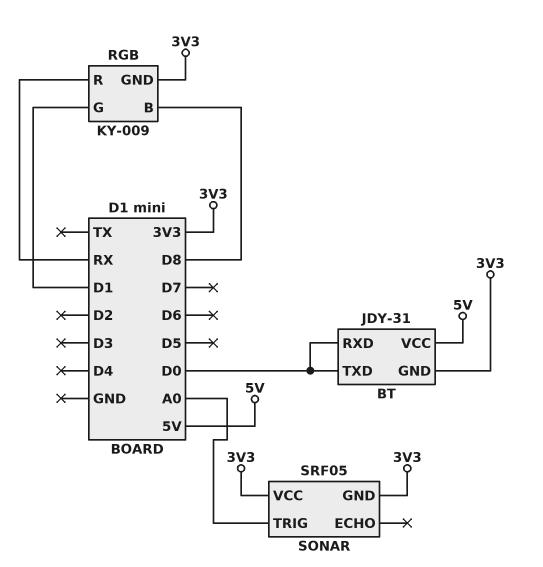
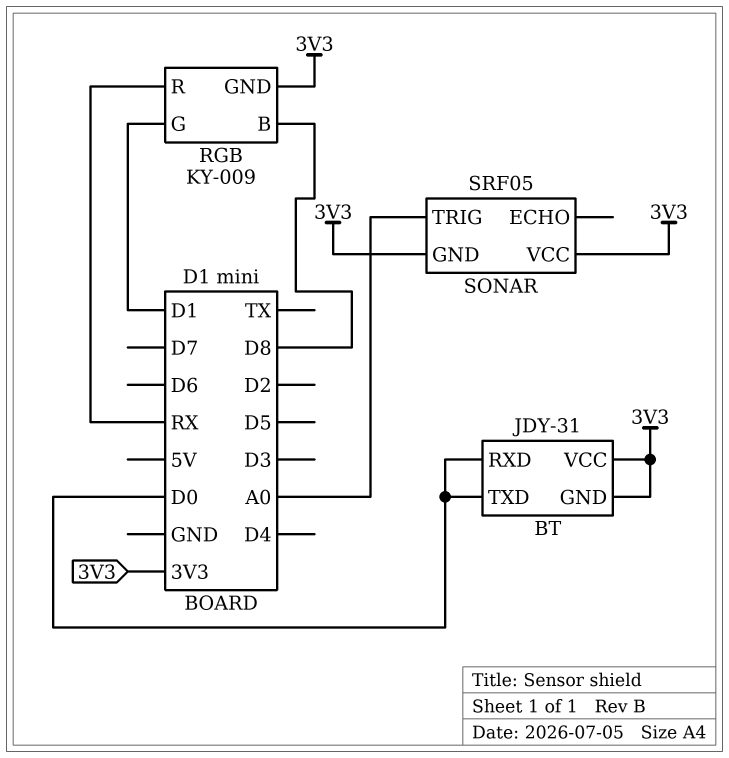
BT pin VCC: 5V -> 3V3

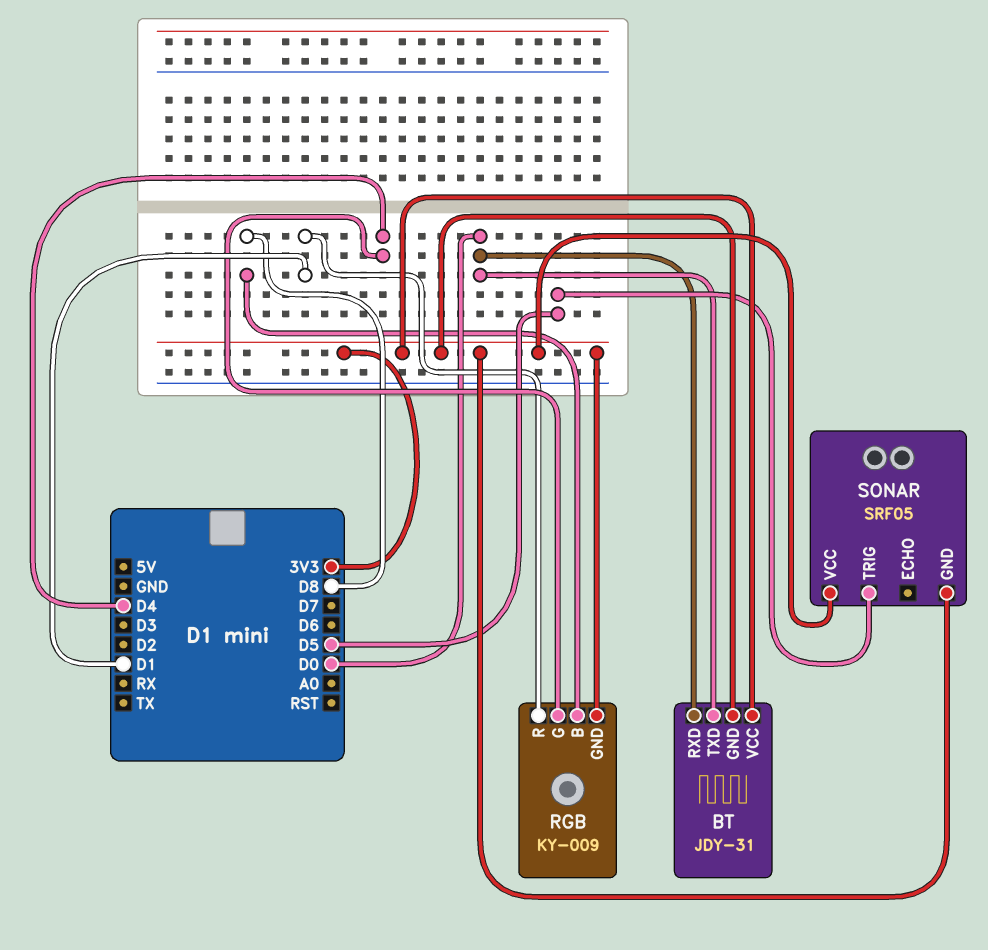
RGB pin G: D1 -> D4
RGB pin R: RX -> D1
SONAR pin TRIG: A0 -> D5

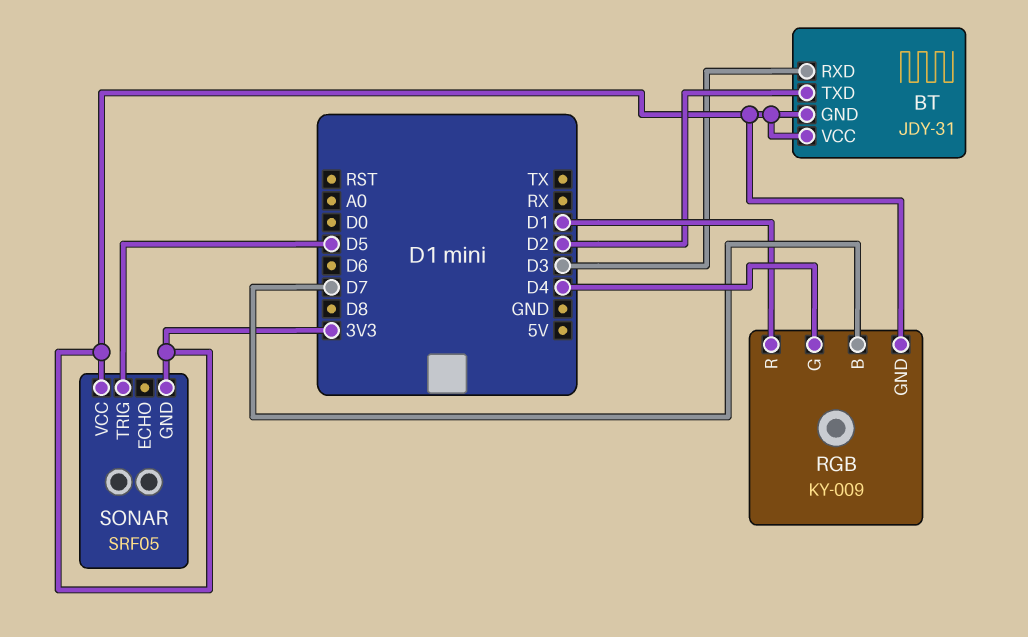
BT pin RXD: D0 -> D3
BT pin TXD: D0 -> D2
RGB pin B: D8 -> D7

